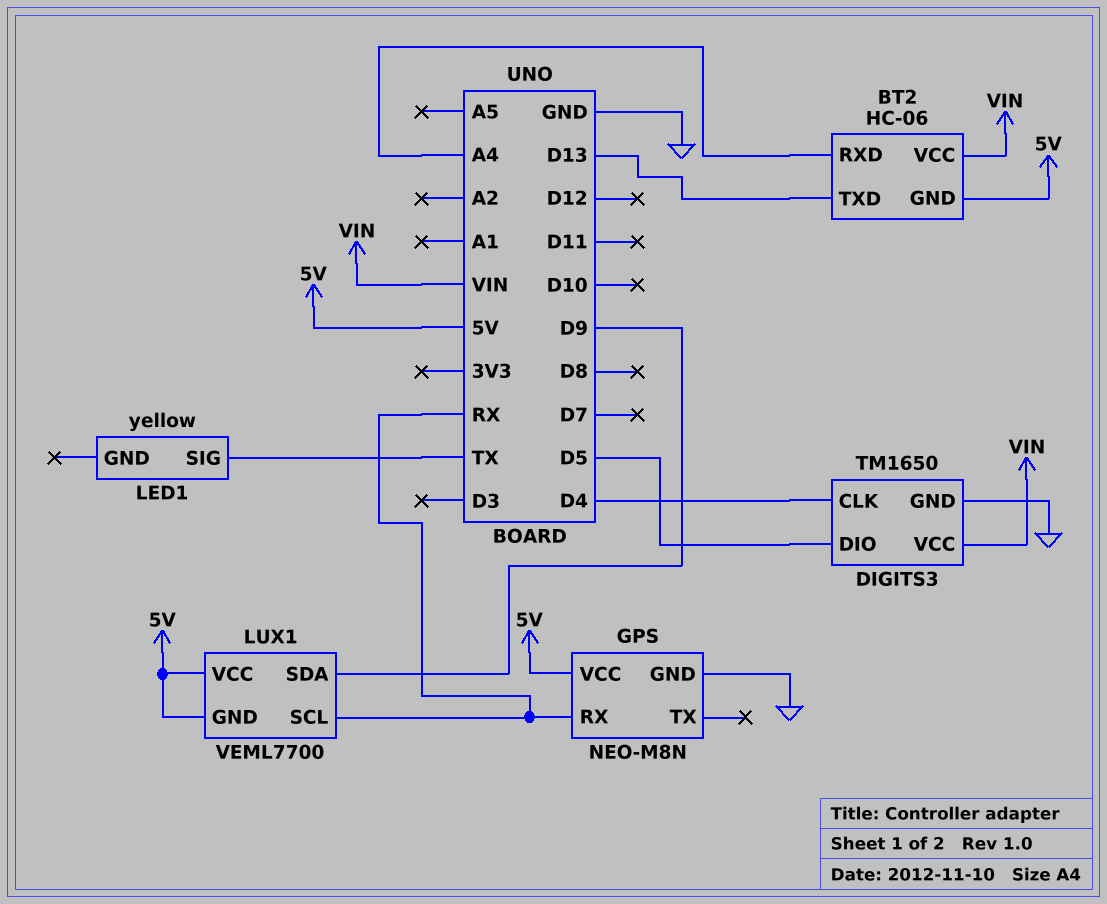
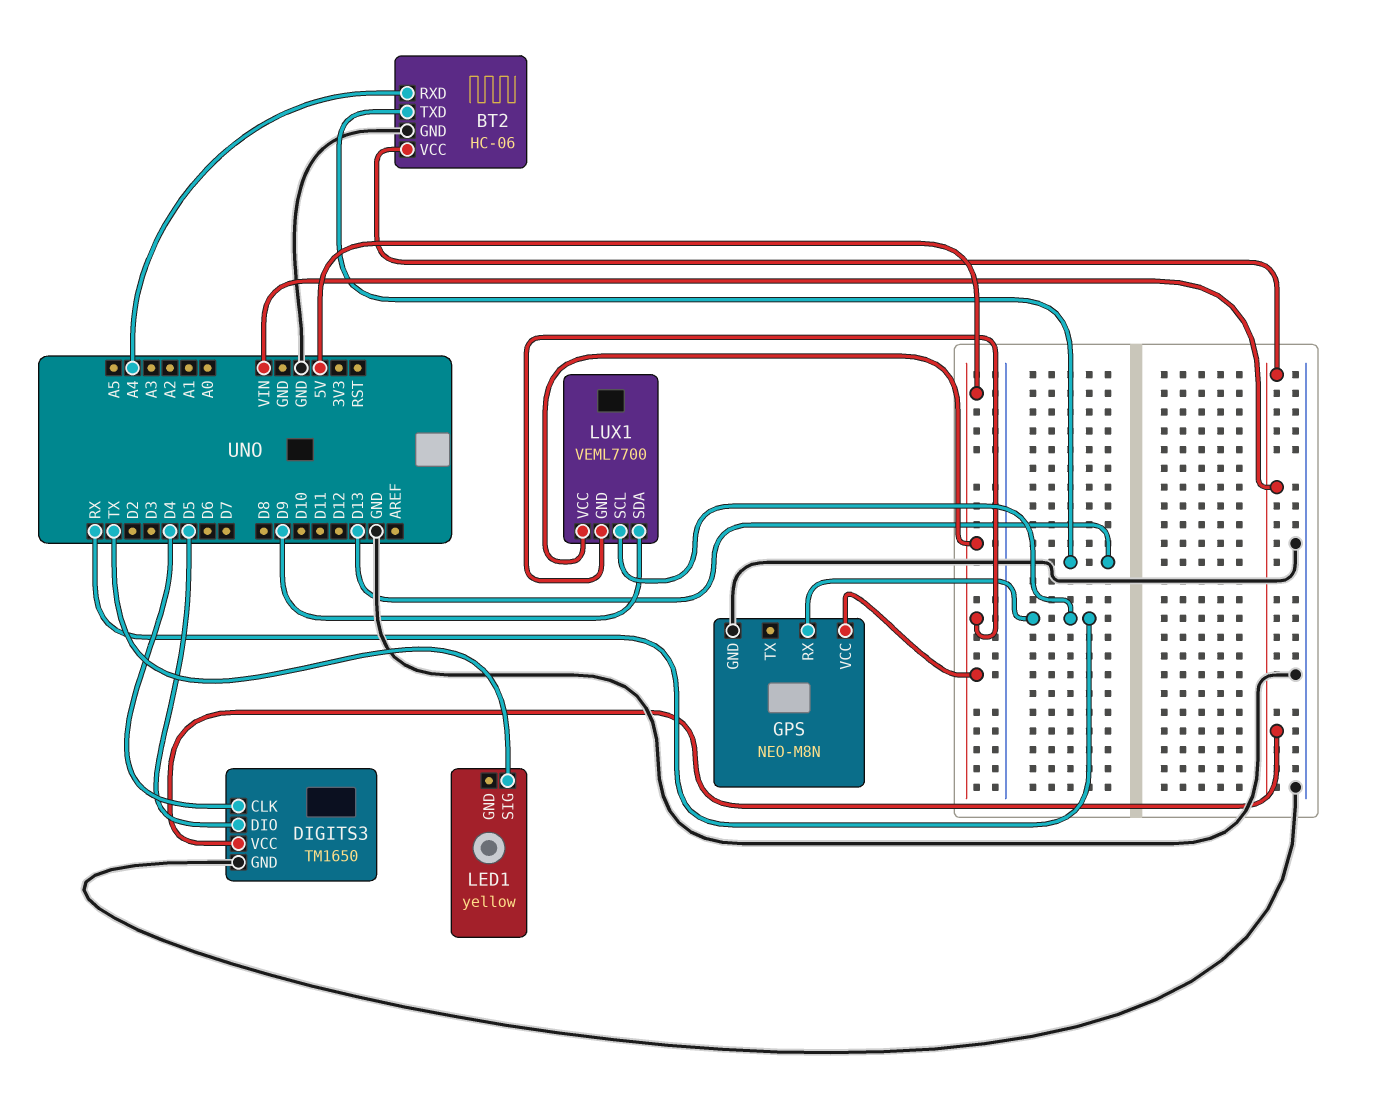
BT2 pin GND: 5V -> GND

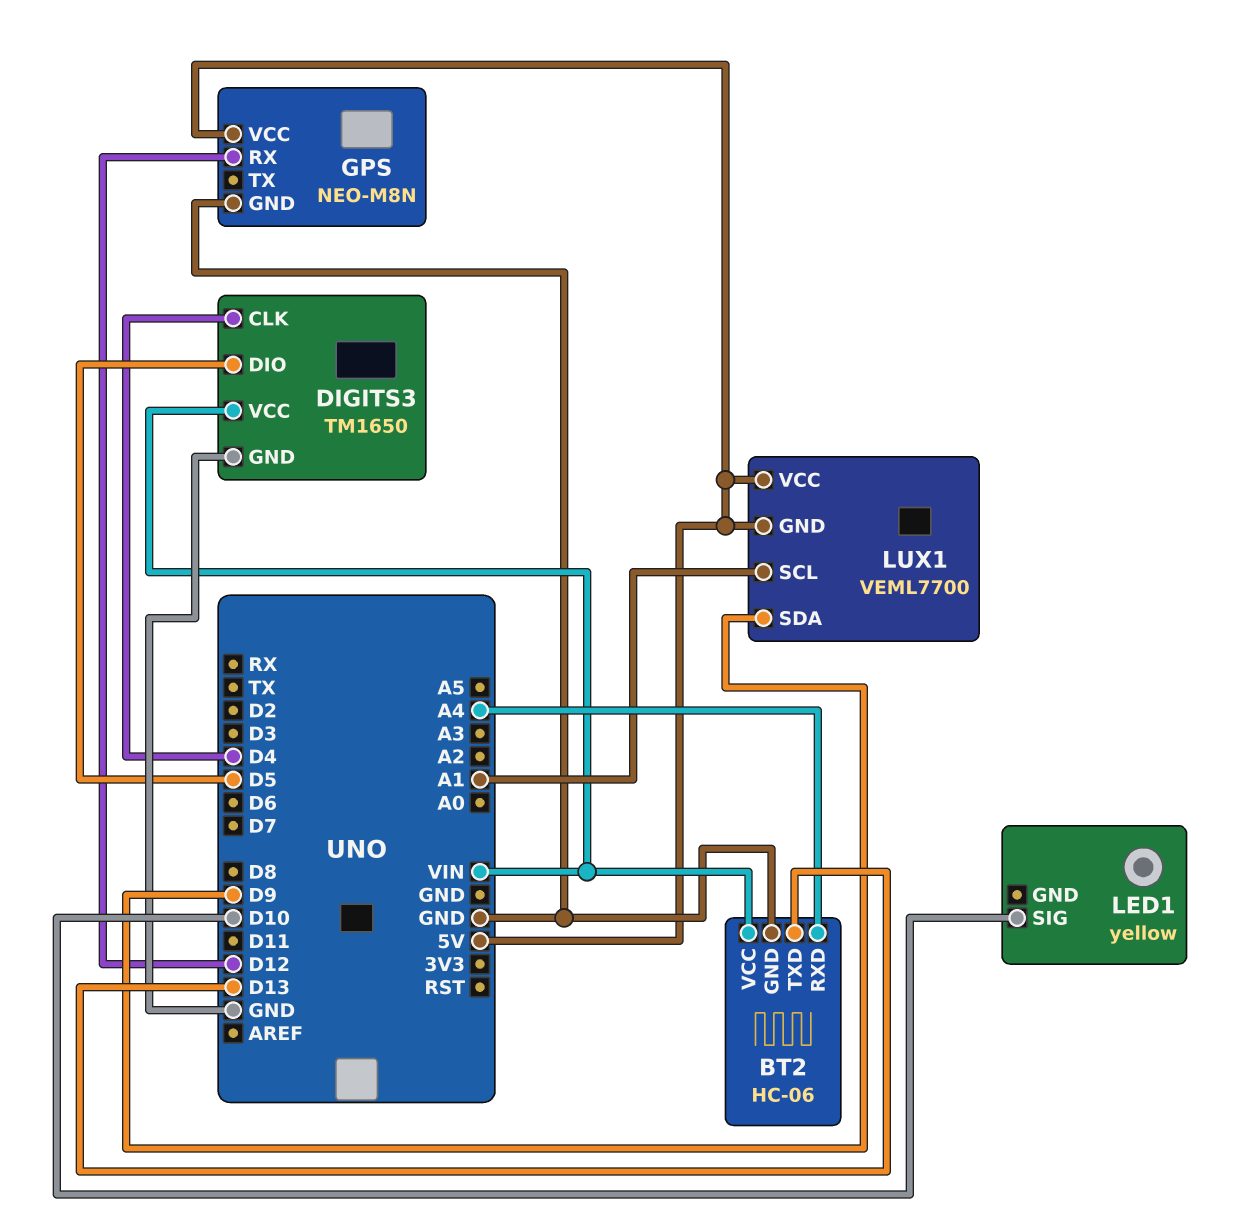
GPS pin RX: RX -> D12
LED1 pin SIG: TX -> D10
LUX1 pin SCL: RX -> A1

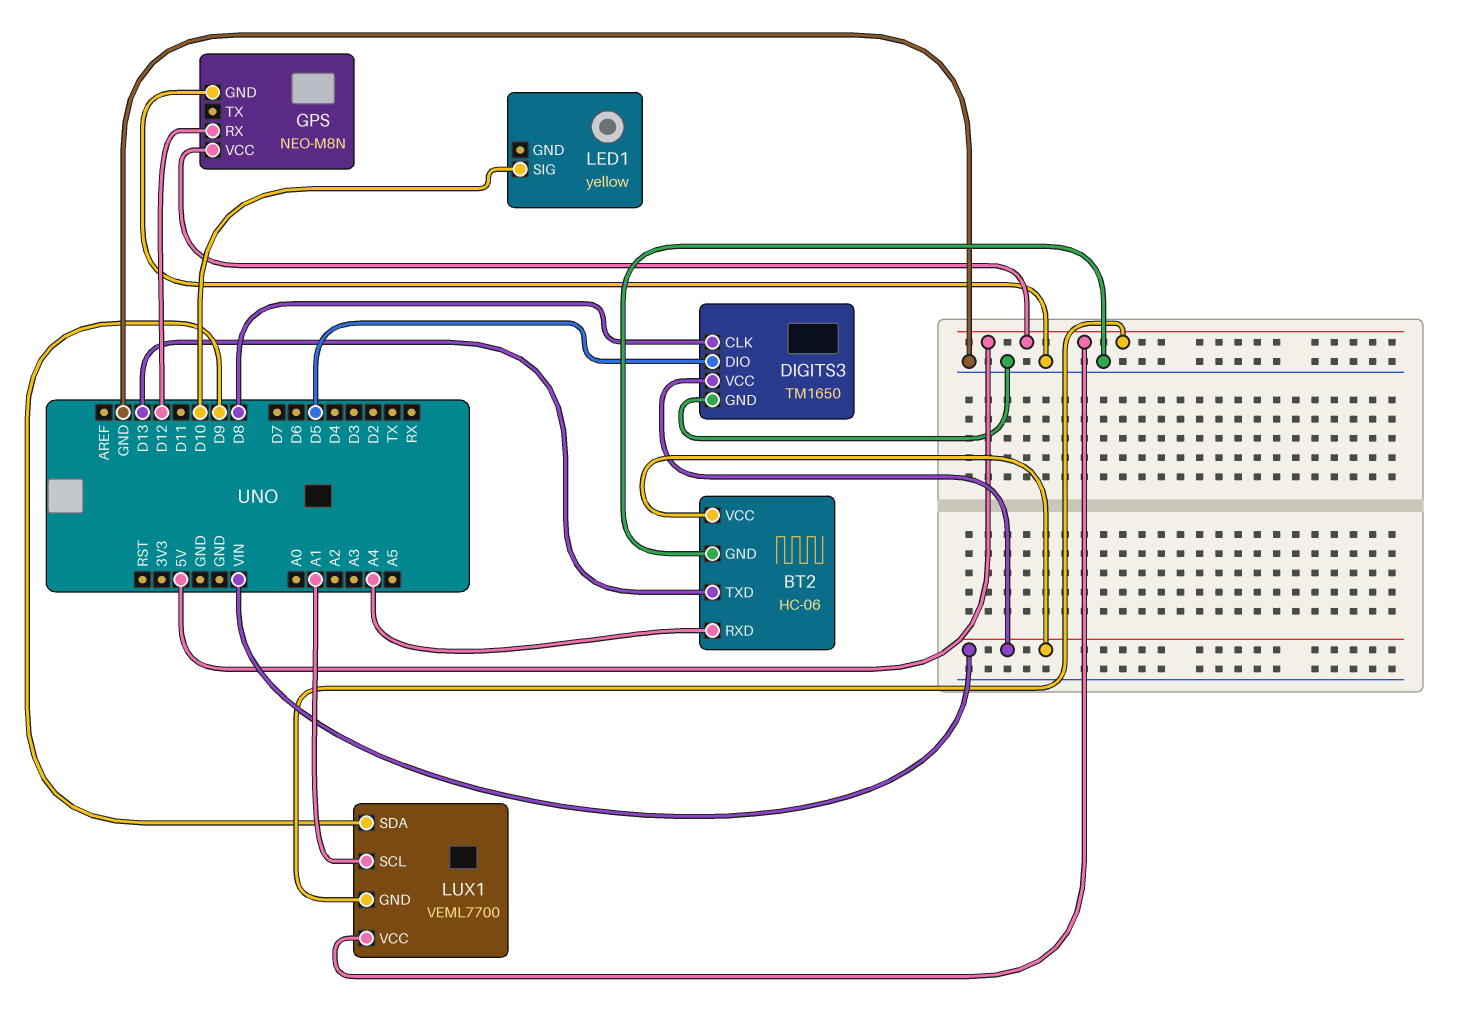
DIGITS3 pin CLK: D4 -> D8

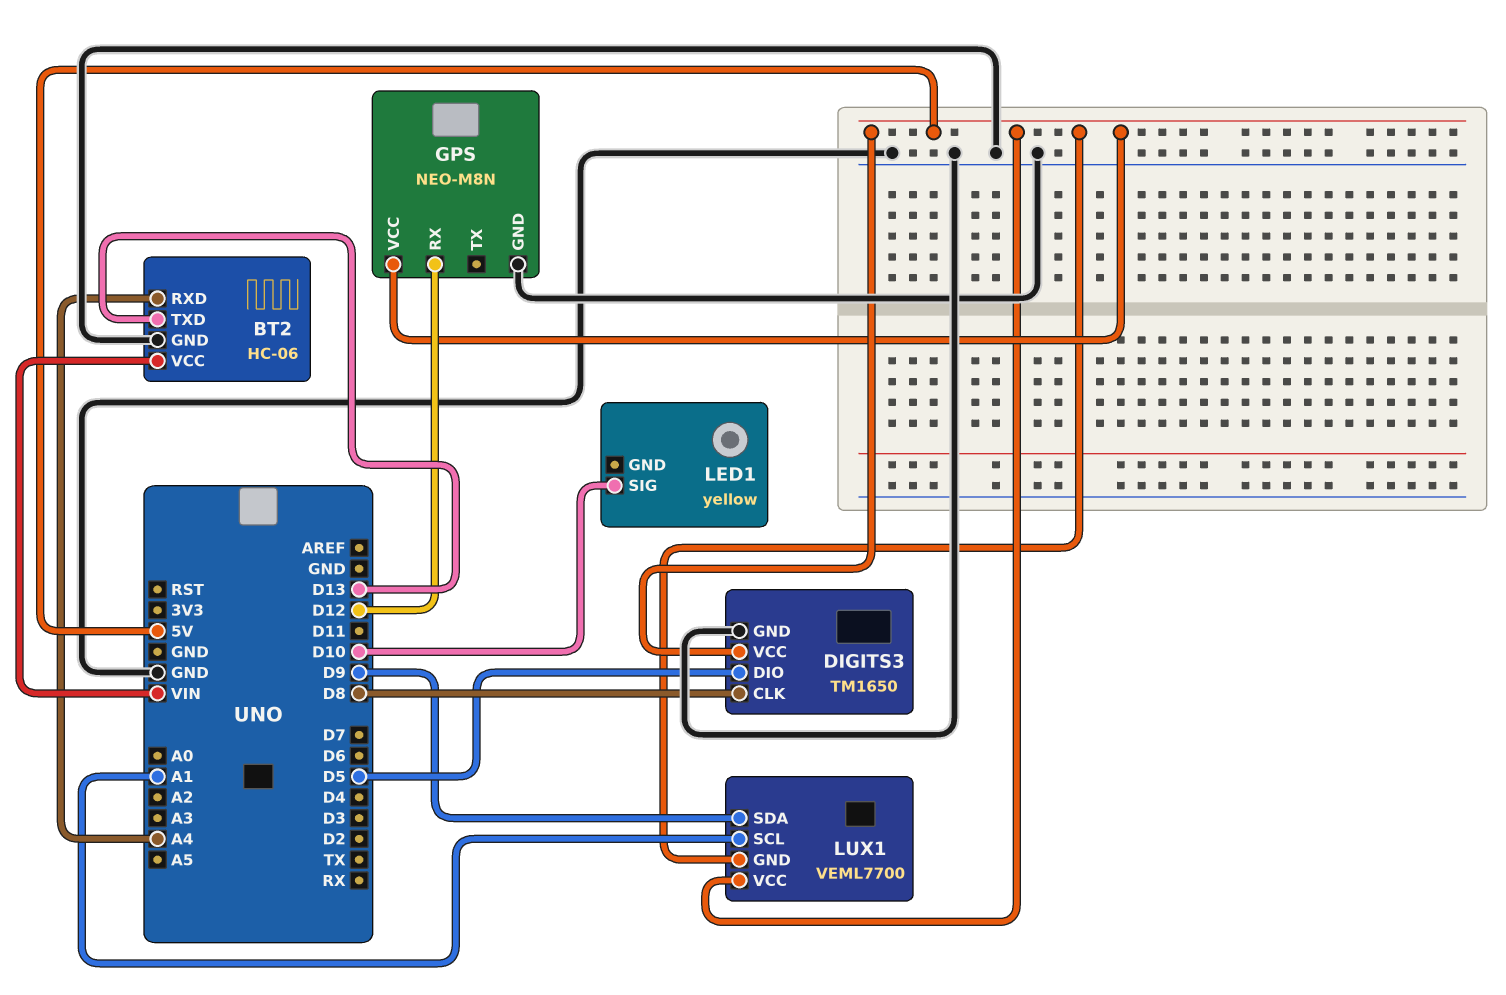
DIGITS3 pin VCC: VIN -> 5V

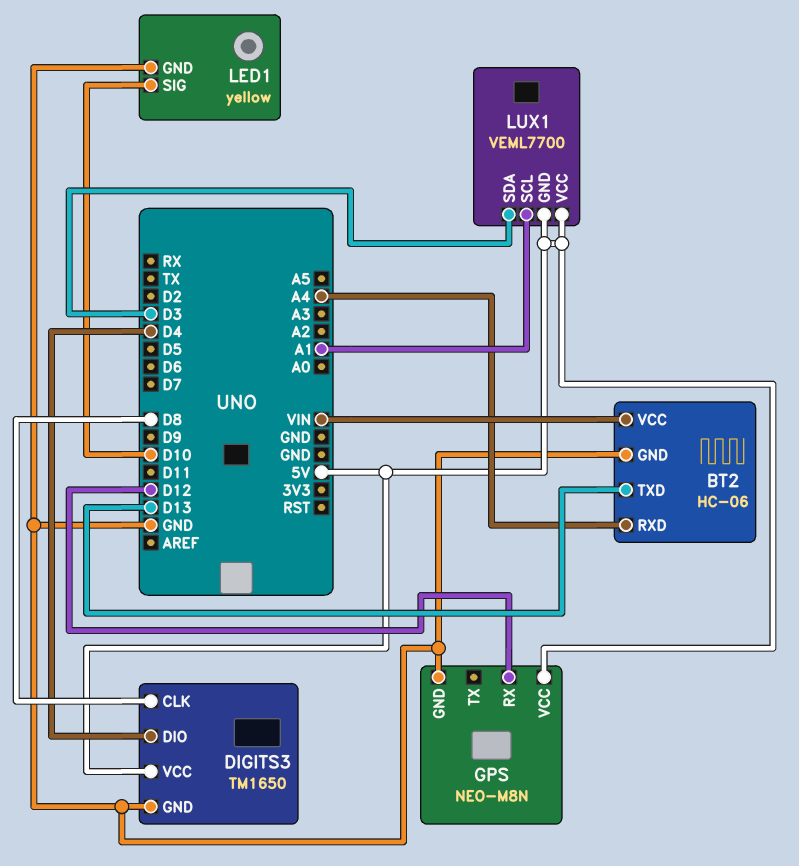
DIGITS3 pin DIO: D5 -> D4
LED1 pin GND: none -> GND
LUX1 pin SDA: D9 -> D3

